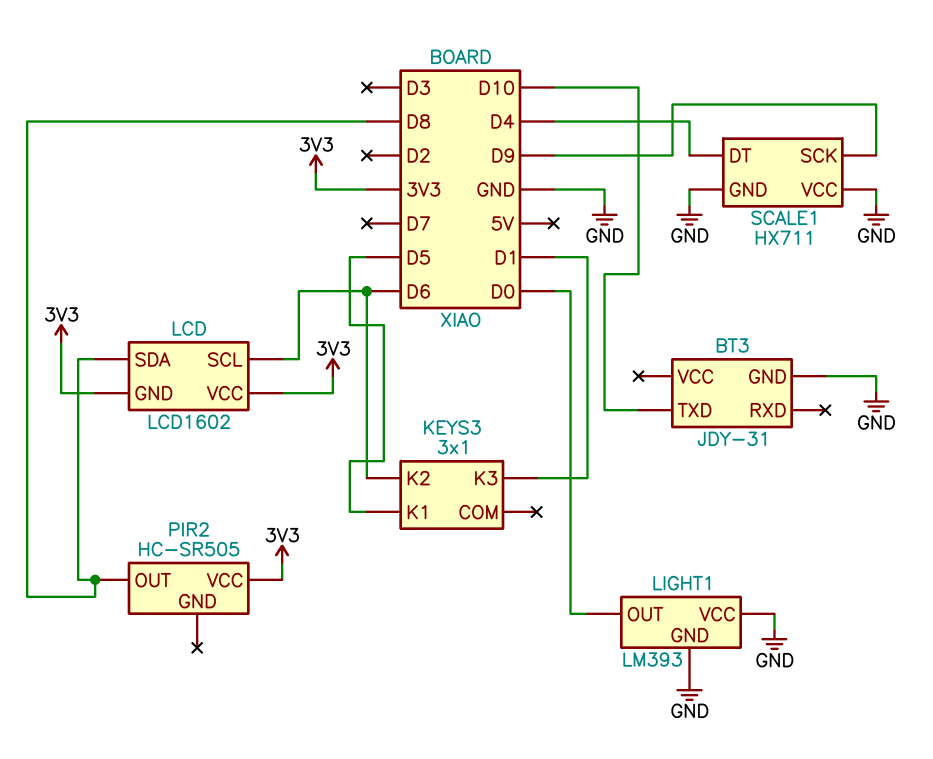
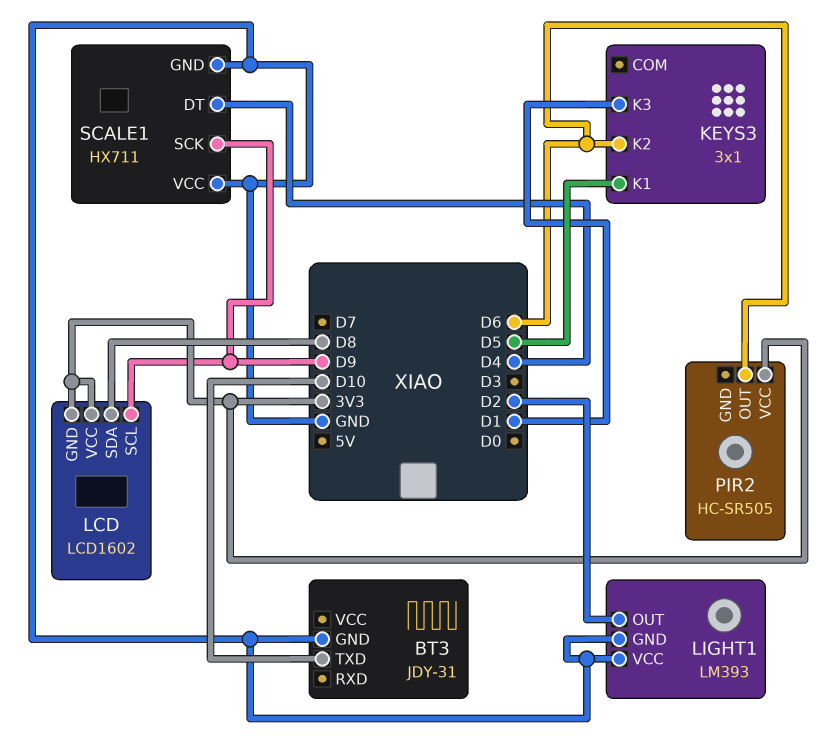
LCD pin SCL: D6 -> D9
LIGHT1 pin OUT: D0 -> D2
PIR2 pin OUT: D8 -> D6

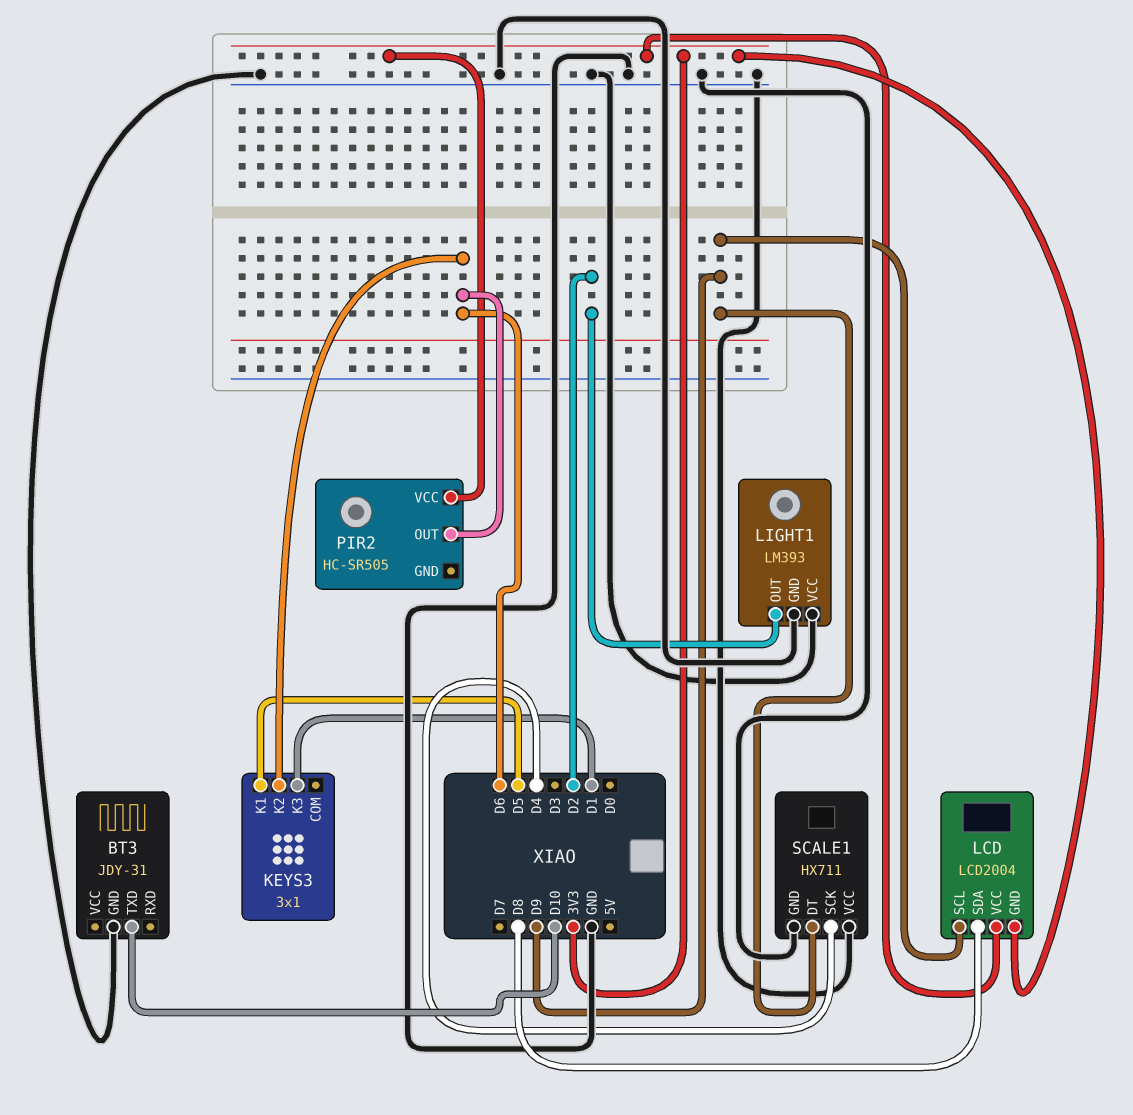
LCD: LCD1602 -> LCD2004
SCALE1 pin DT: D4 -> D9
SCALE1 pin SCK: D9 -> D4

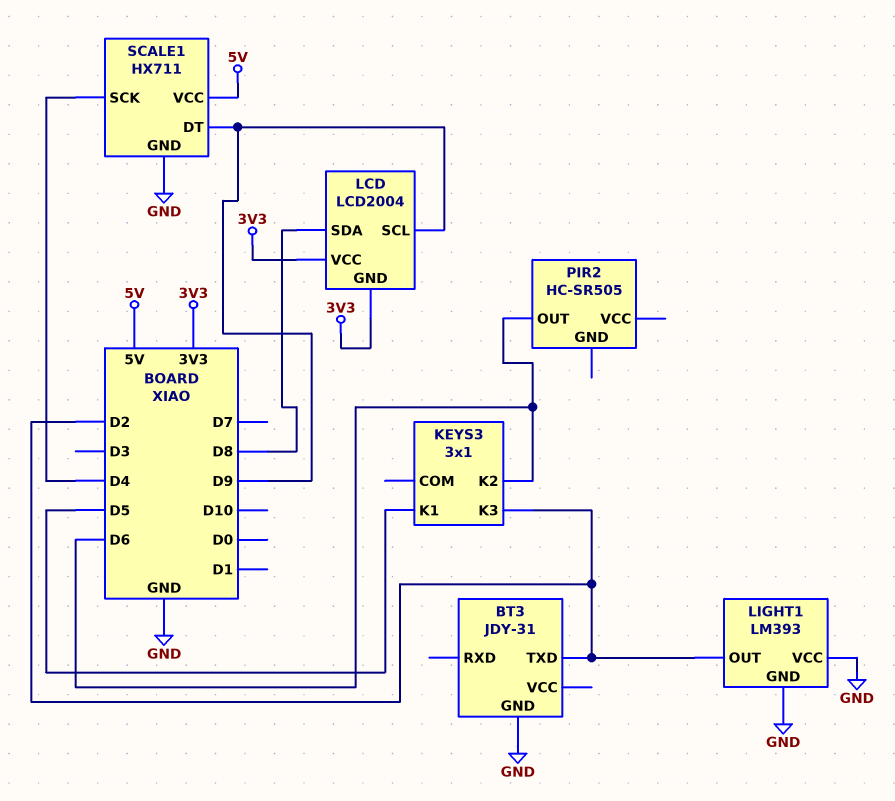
BT3 pin TXD: D10 -> D2
KEYS3 pin K3: D1 -> D2
PIR2 pin VCC: 3V3 -> none
SCALE1 pin VCC: GND -> 5V

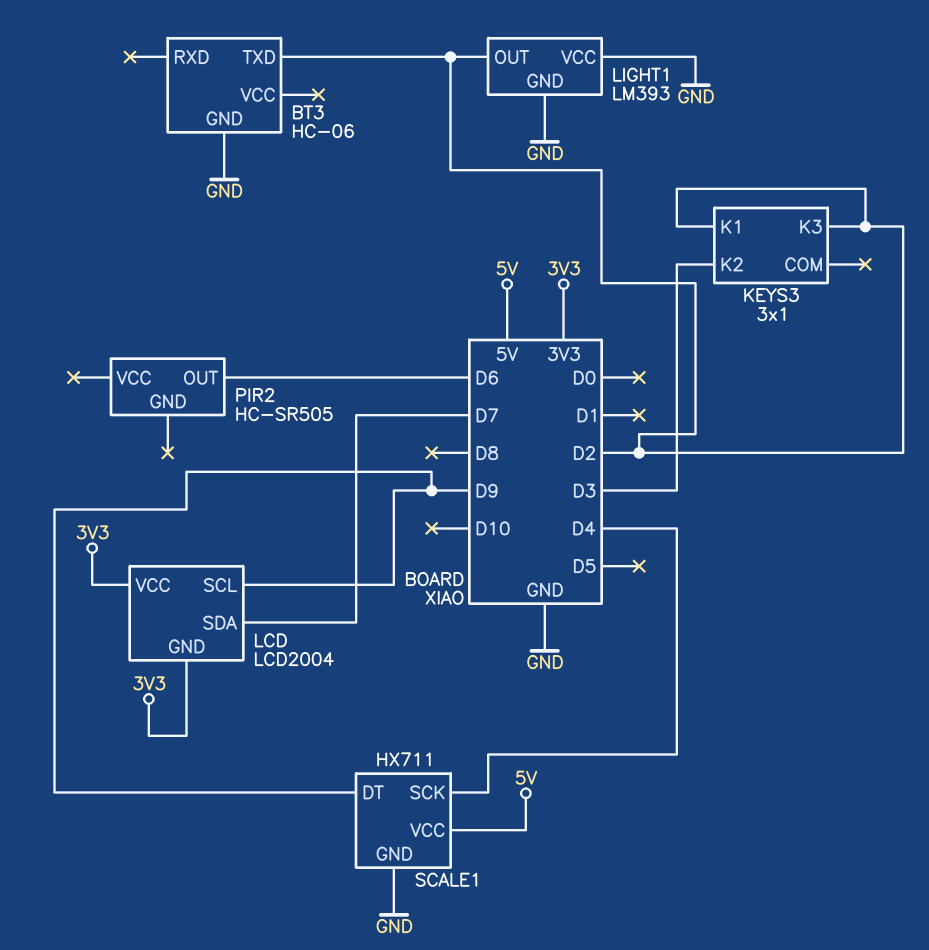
BT3: JDY-31 -> HC-06
KEYS3 pin K1: D5 -> D2
KEYS3 pin K2: D6 -> D3
LCD pin SDA: D8 -> D7

